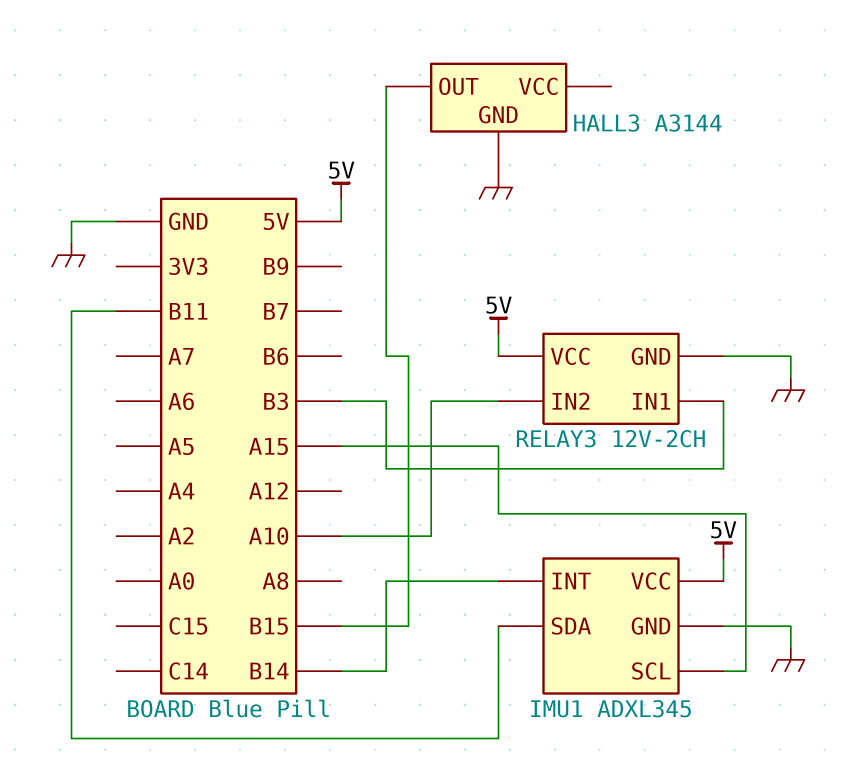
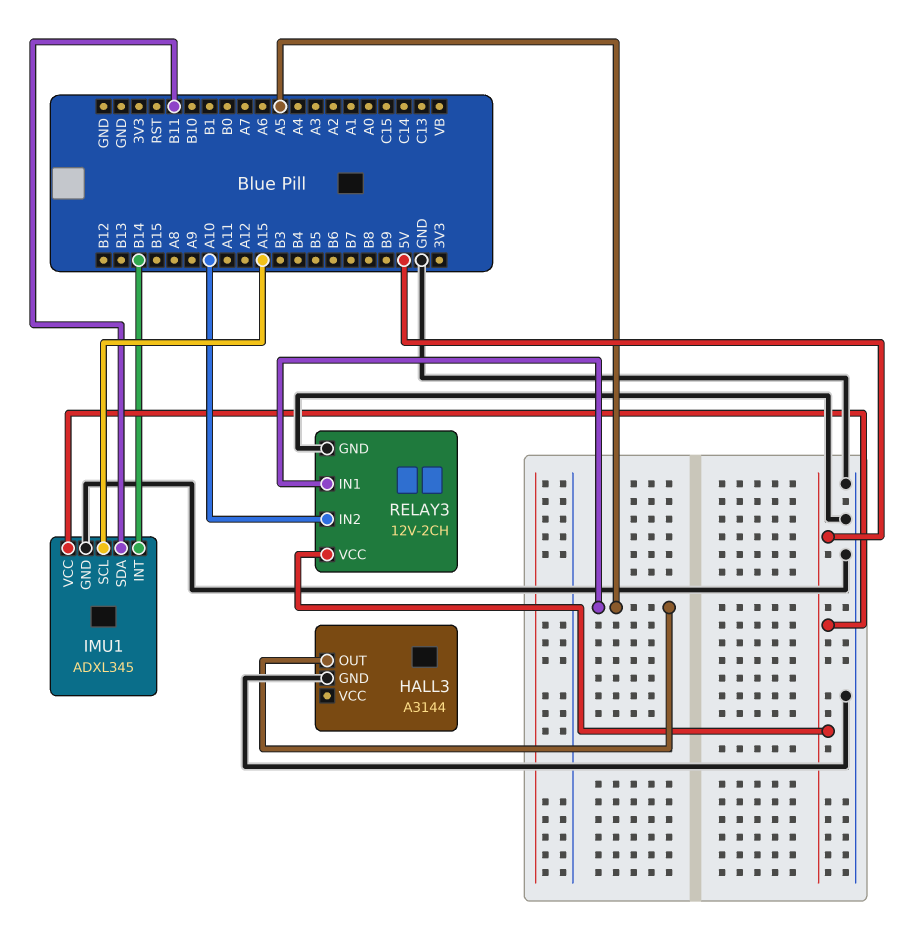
HALL3 pin OUT: B15 -> A5
RELAY3 pin IN1: B3 -> A5

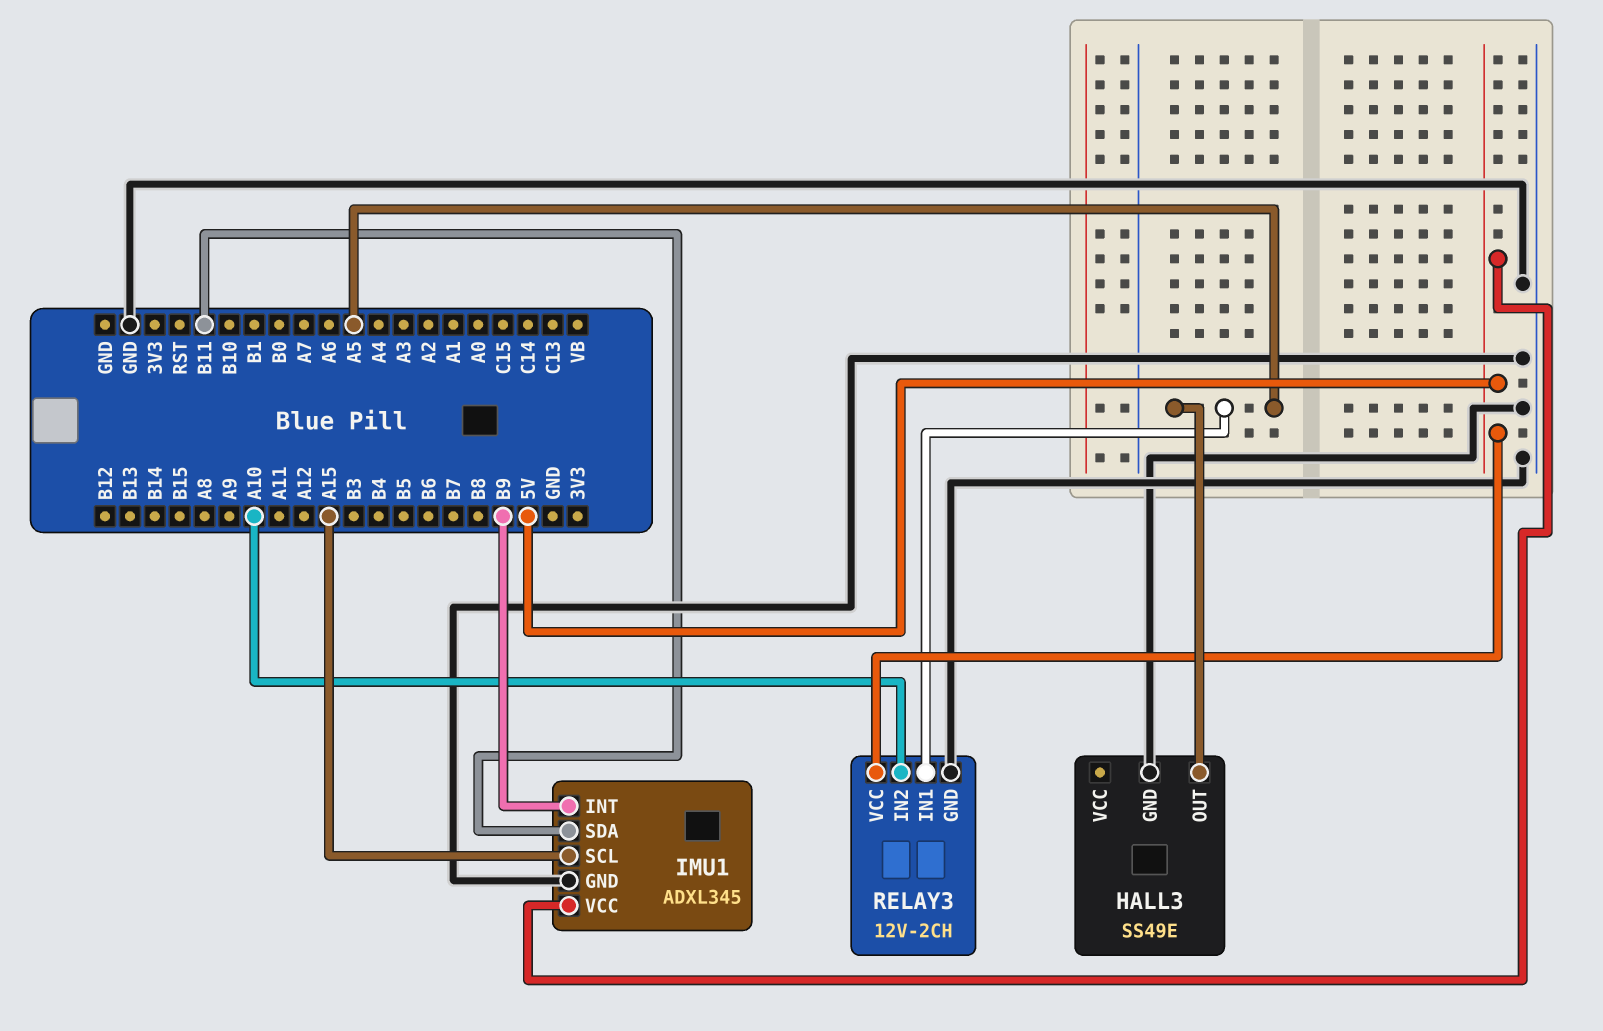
HALL3: A3144 -> SS49E
IMU1 pin INT: B14 -> B9

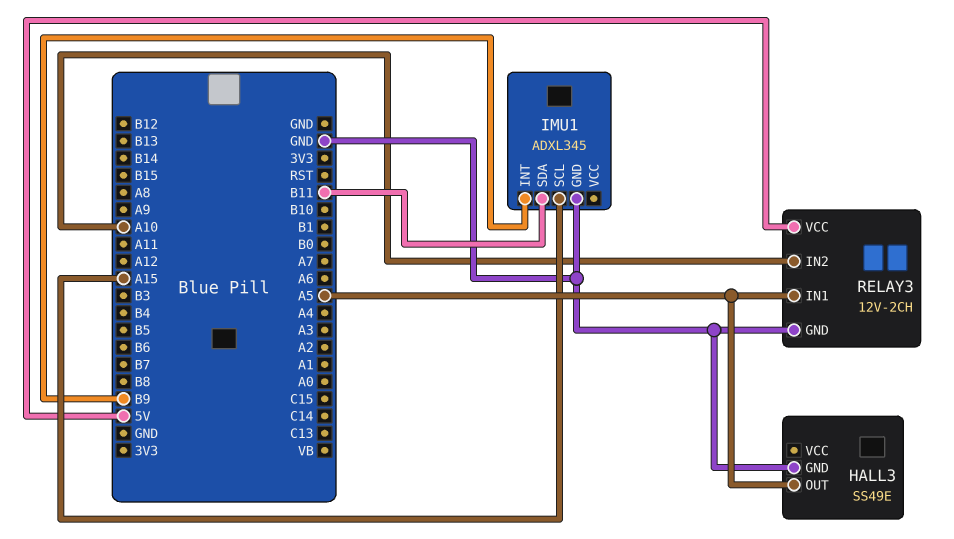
IMU1 pin VCC: 5V -> none

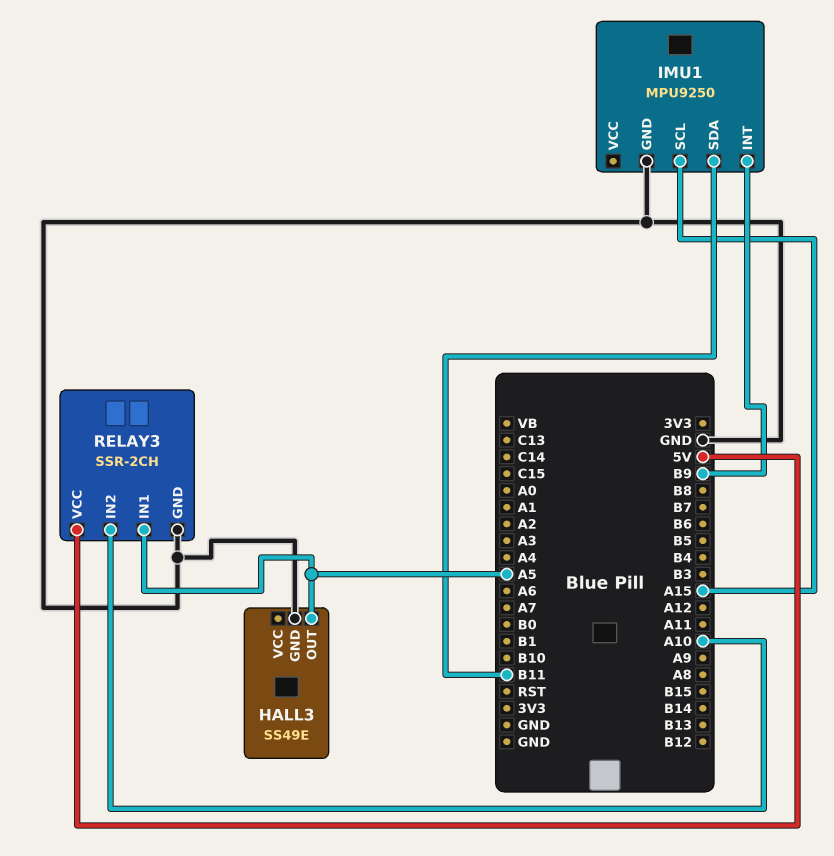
IMU1: ADXL345 -> MPU9250
RELAY3: 12V-2CH -> SSR-2CH

